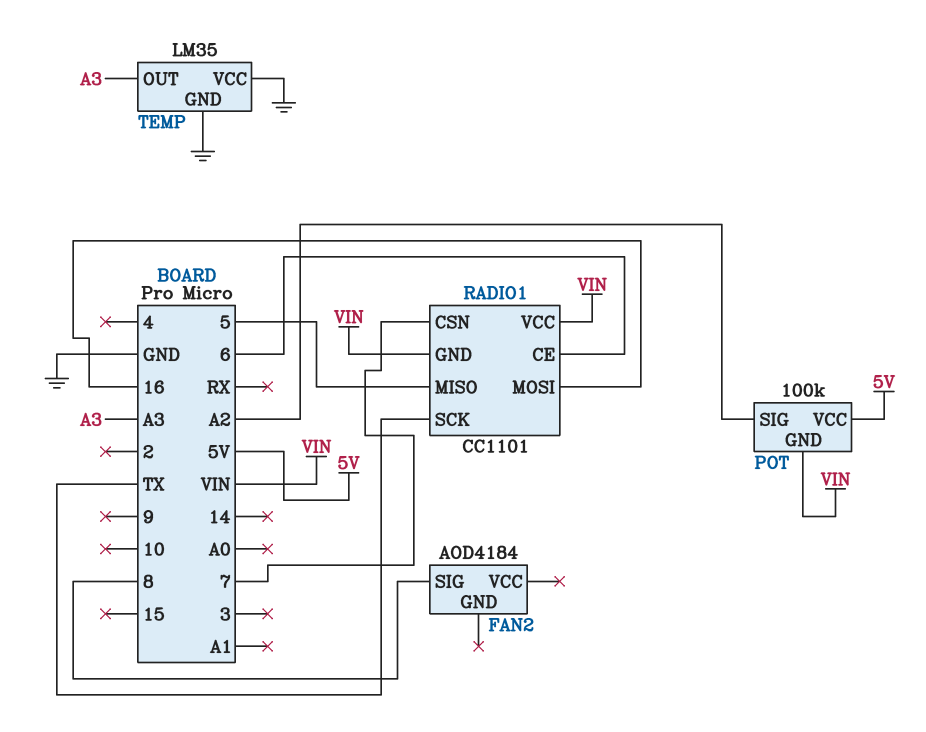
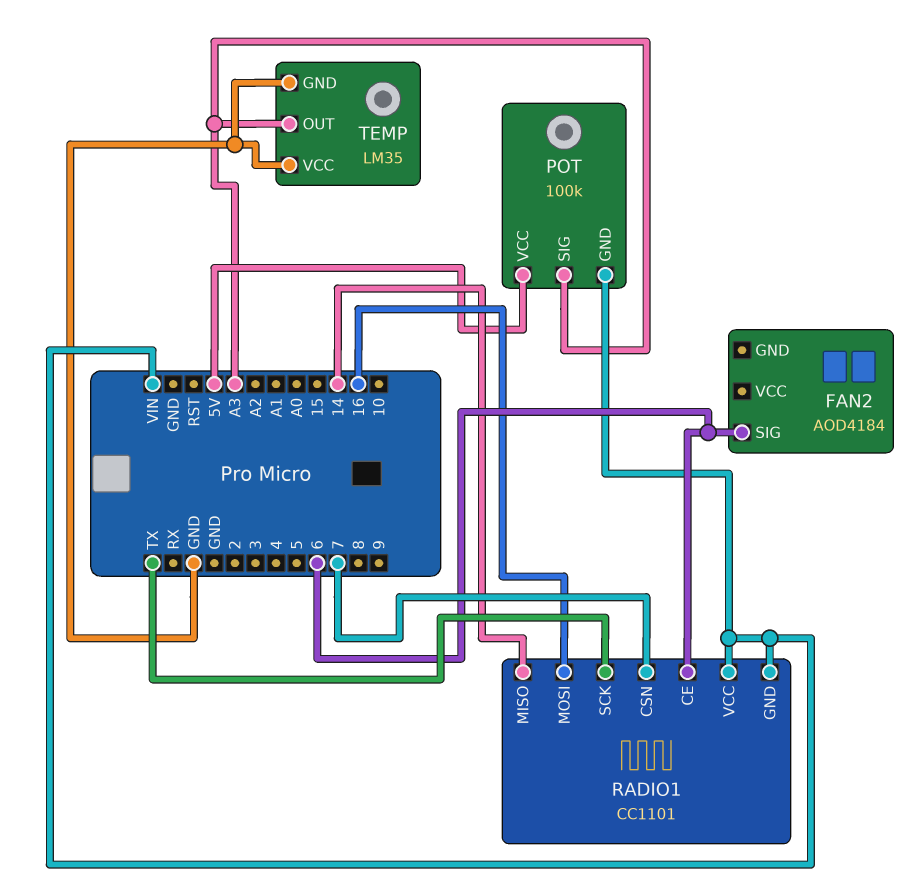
FAN2 pin SIG: 8 -> 6
POT pin SIG: A2 -> A3
RADIO1 pin MISO: 5 -> 14

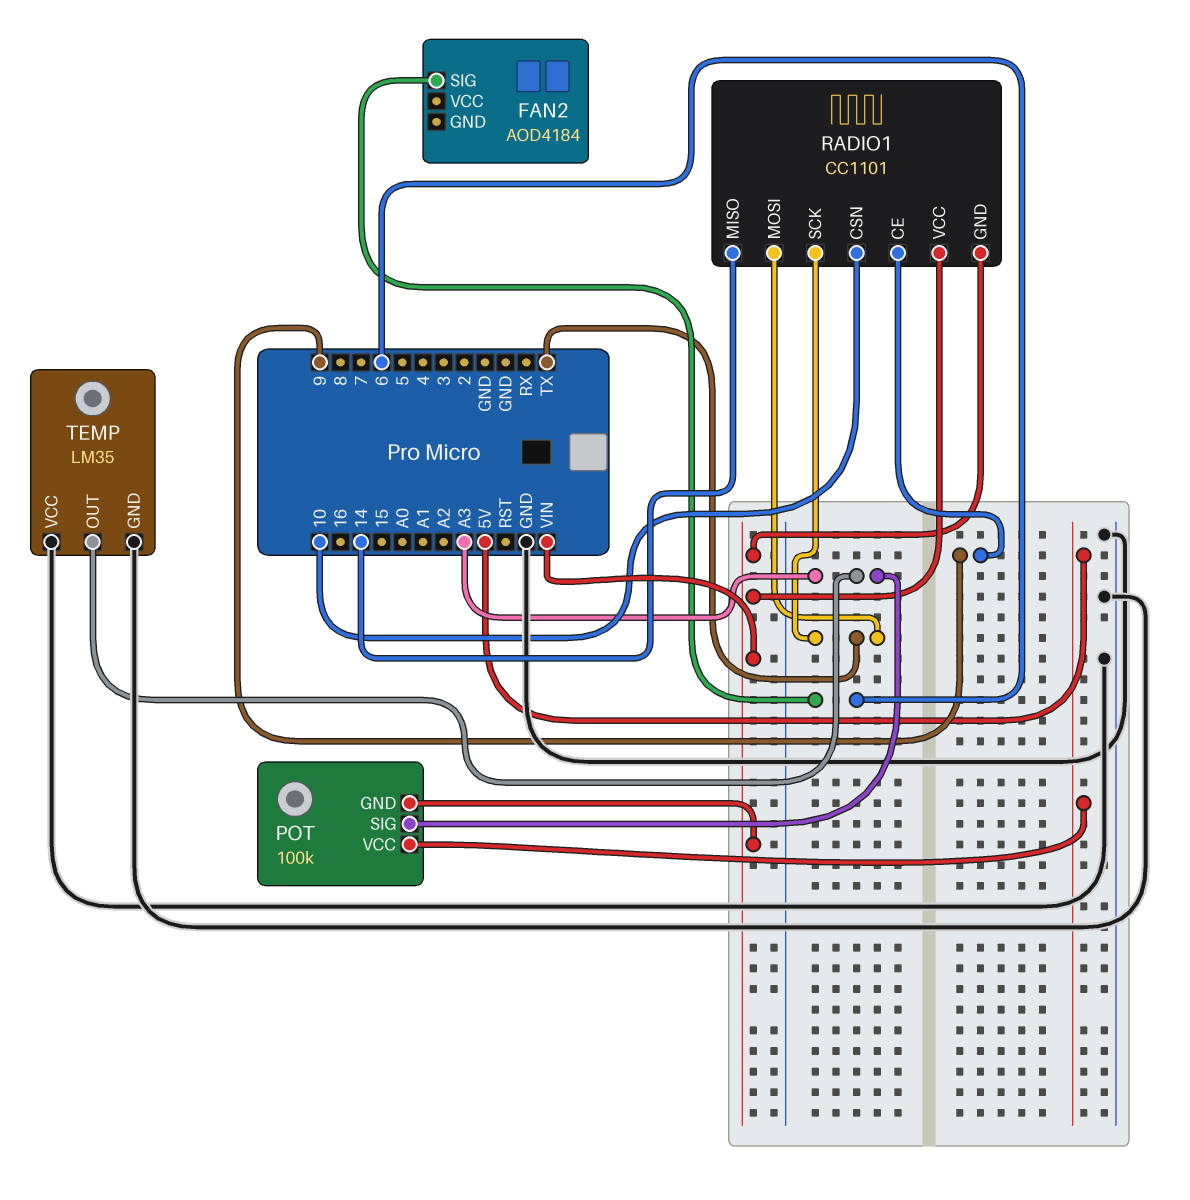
RADIO1 pin CE: 6 -> 9
RADIO1 pin CSN: 7 -> 10
RADIO1 pin MOSI: 16 -> TX

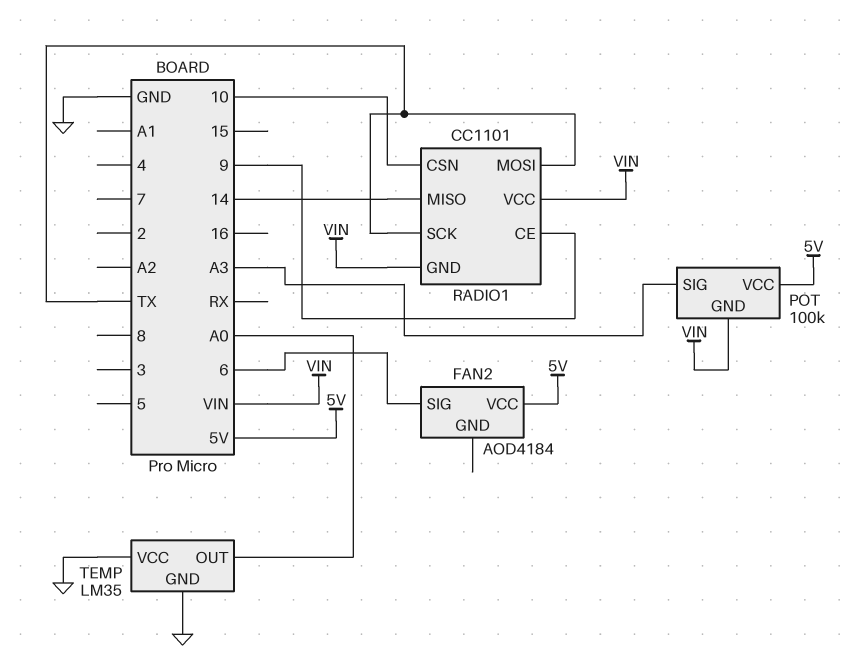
FAN2 pin VCC: none -> 5V
TEMP pin OUT: A3 -> A0

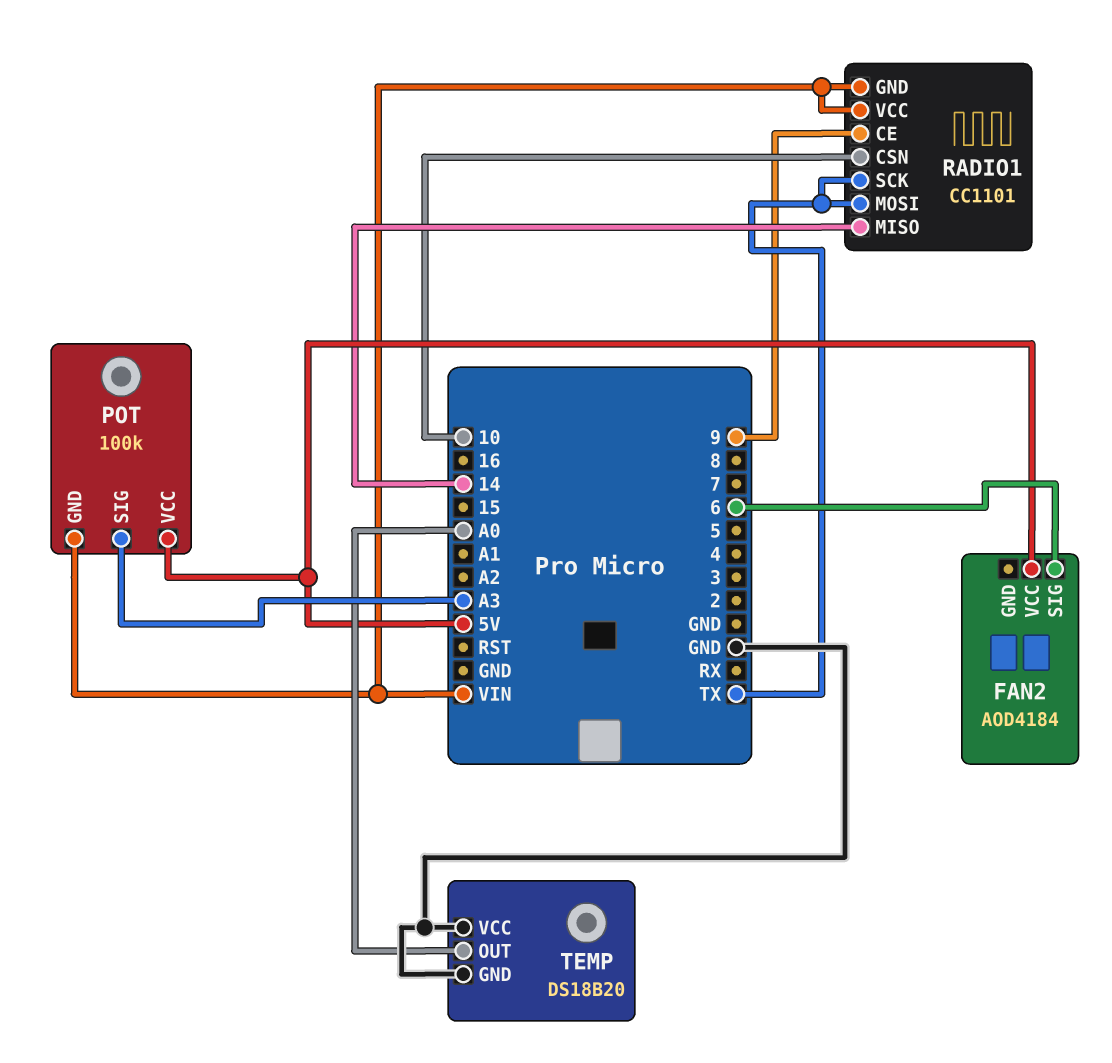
TEMP: LM35 -> DS18B20

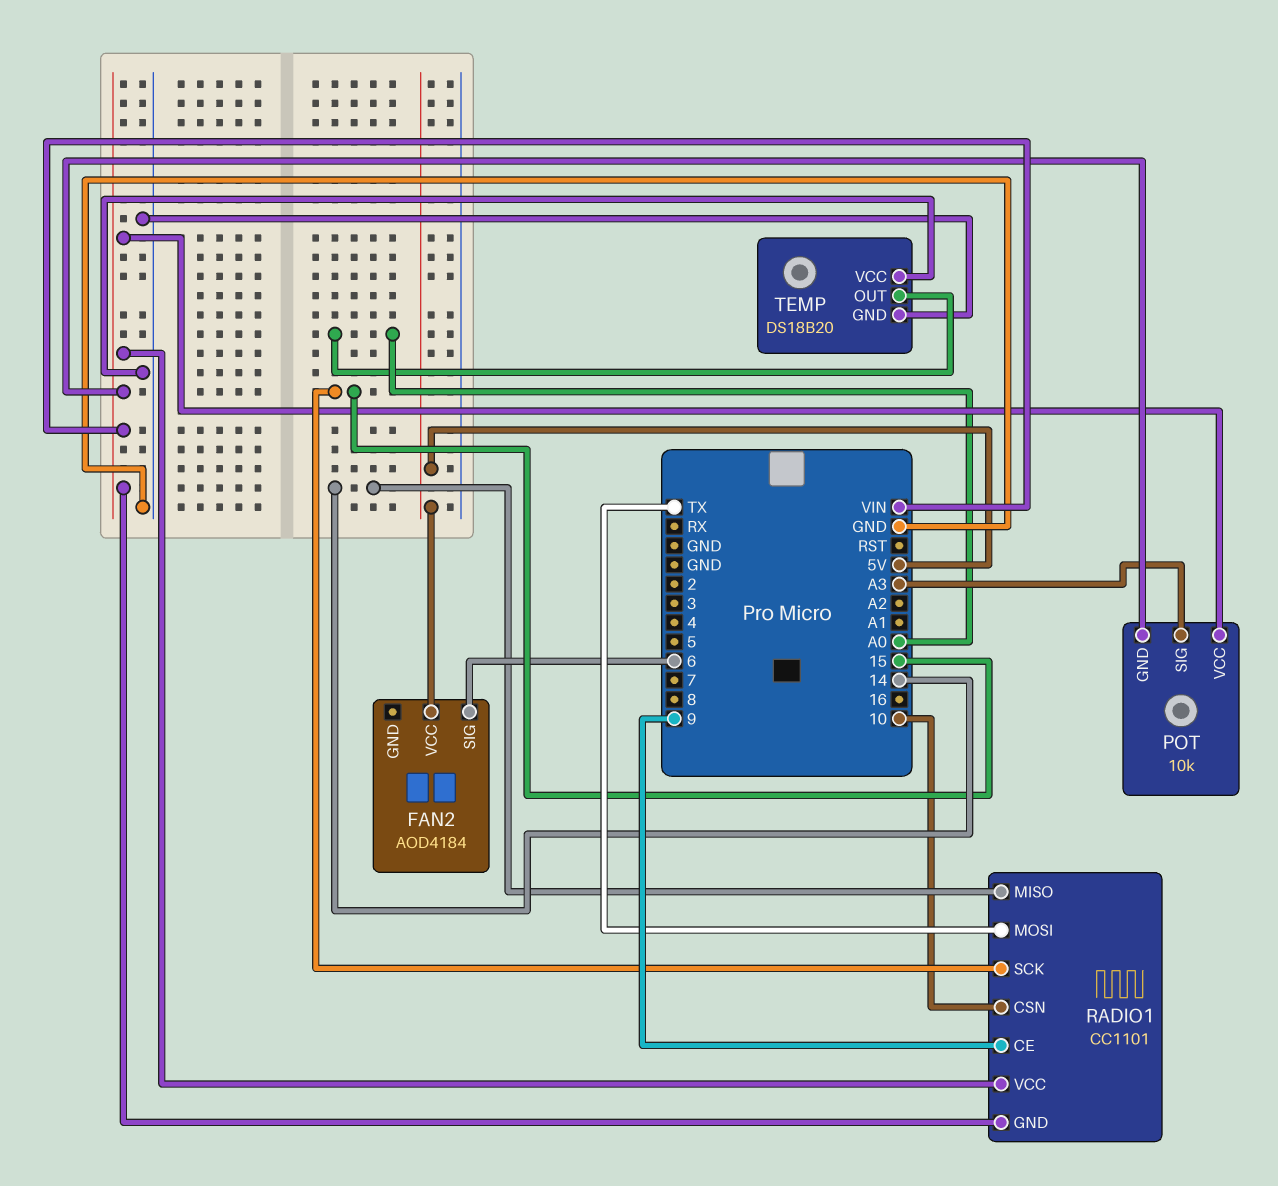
POT: 100k -> 10k
POT pin VCC: 5V -> VIN
RADIO1 pin SCK: TX -> 15

